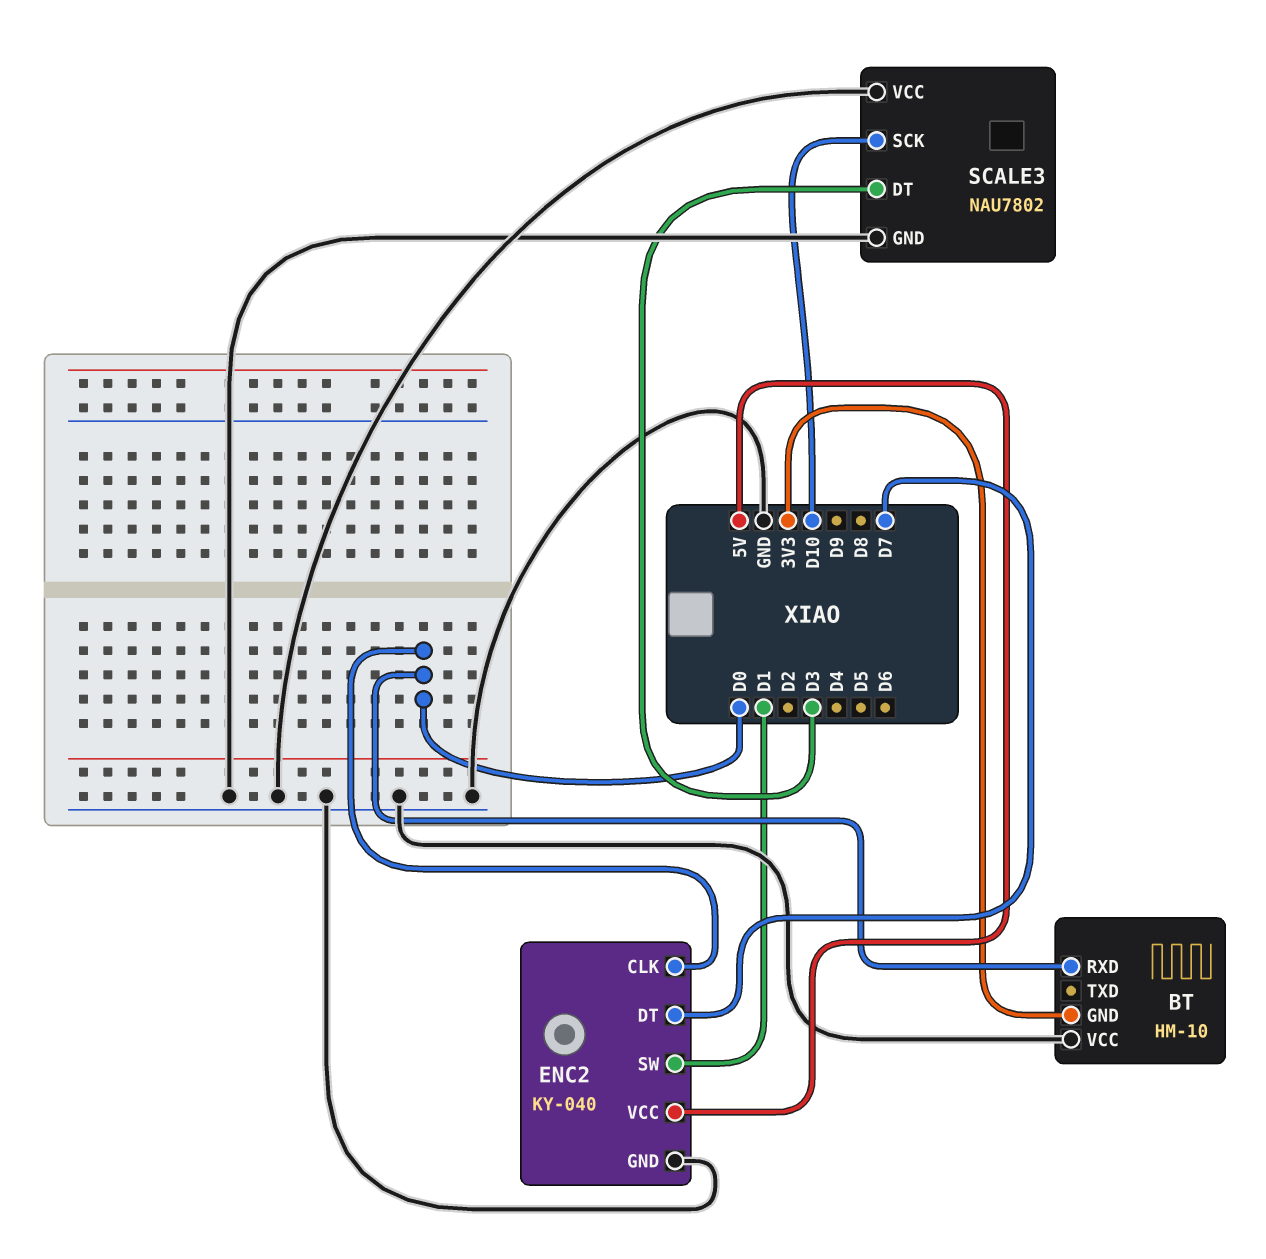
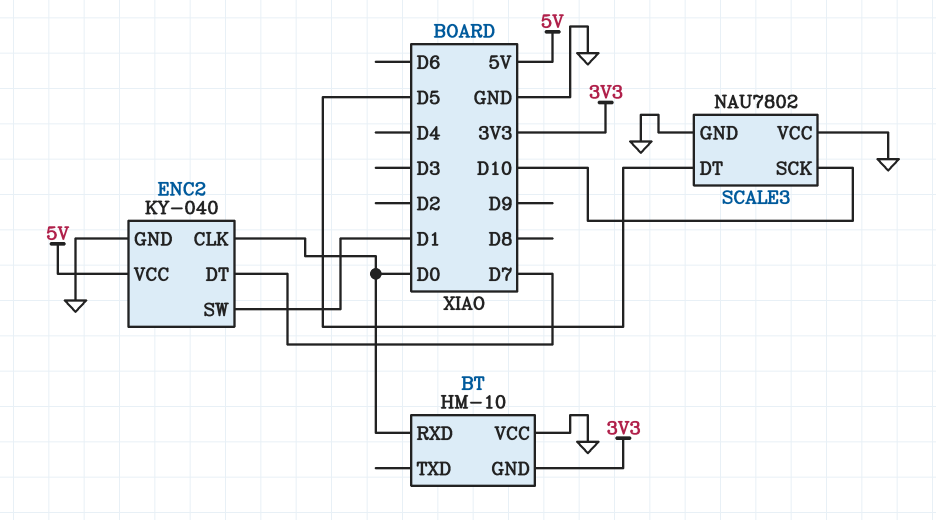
SCALE3 pin DT: D3 -> D5

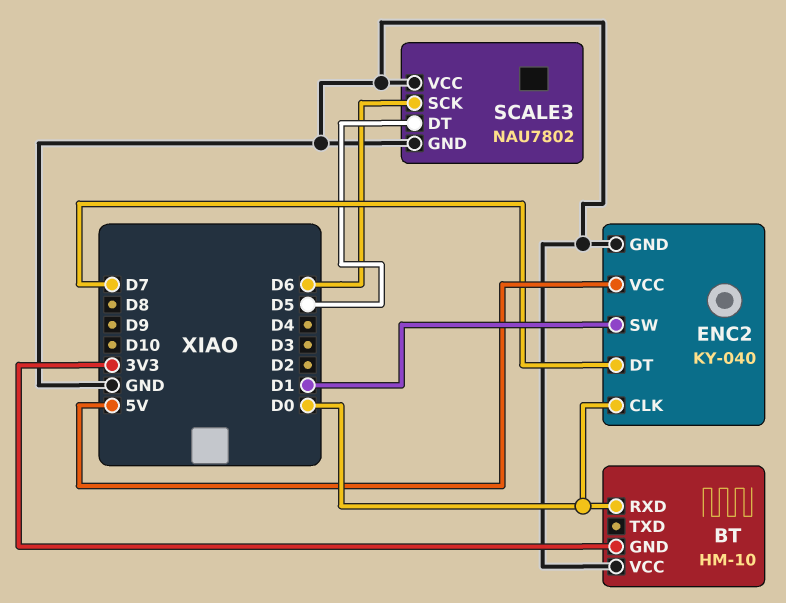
SCALE3 pin SCK: D10 -> D6

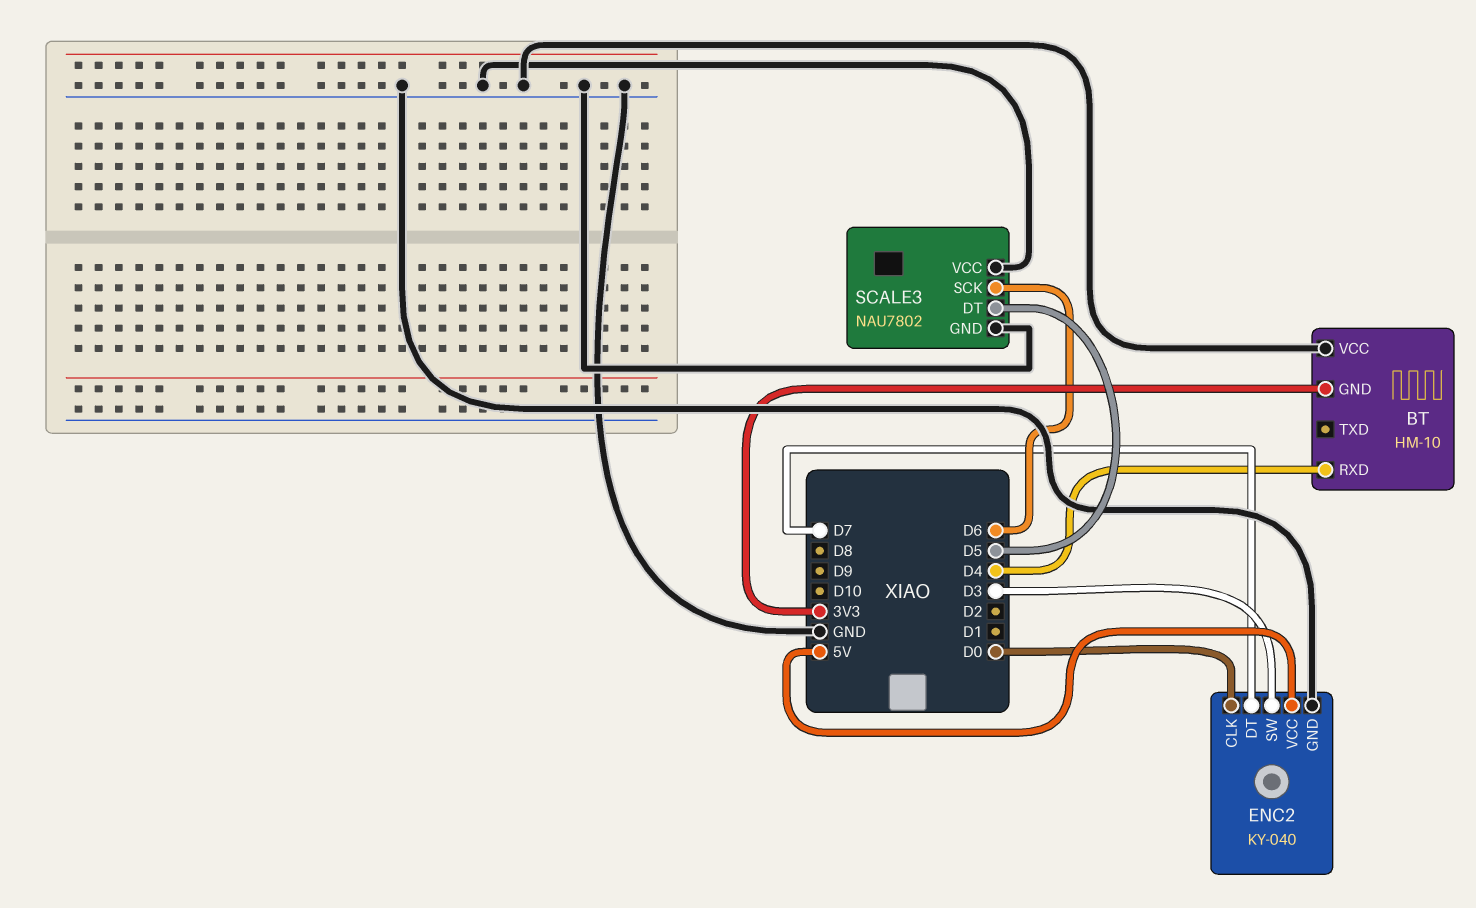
BT pin RXD: D0 -> D4
ENC2 pin SW: D1 -> D3

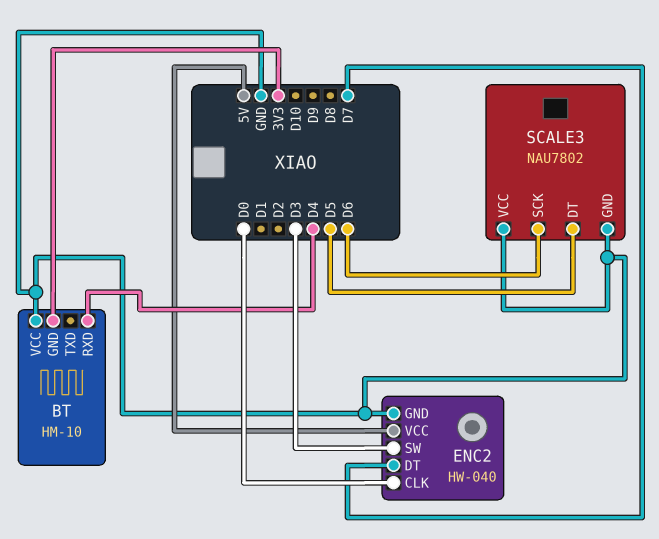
ENC2: KY-040 -> HW-040

